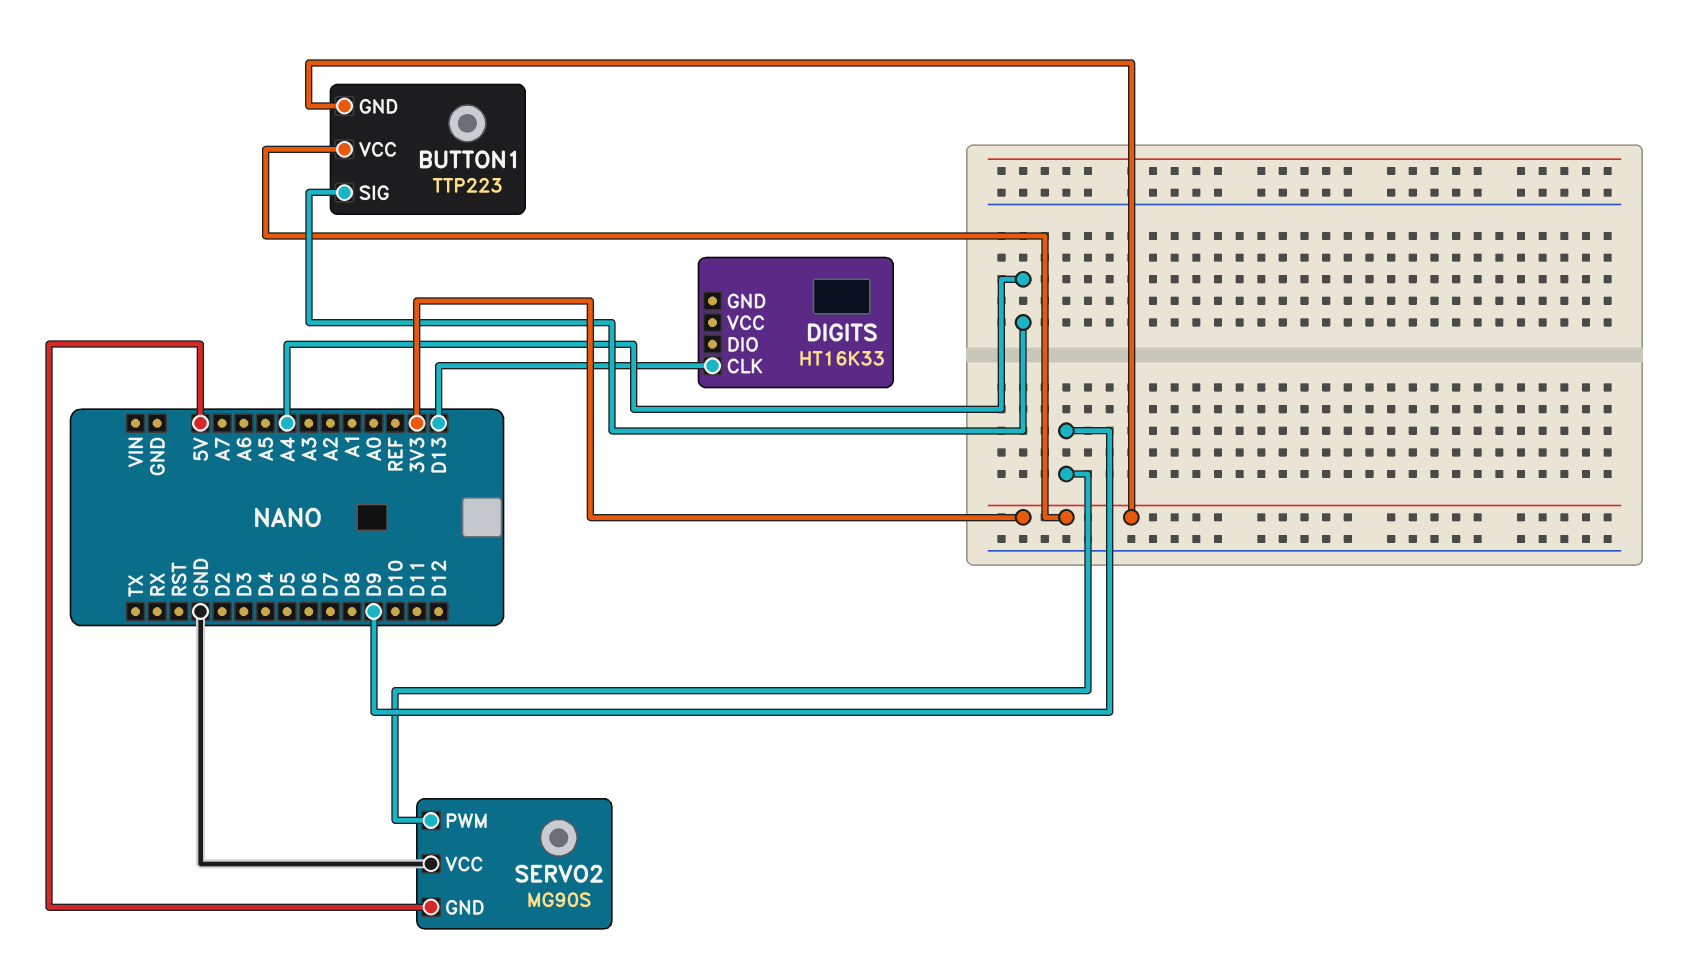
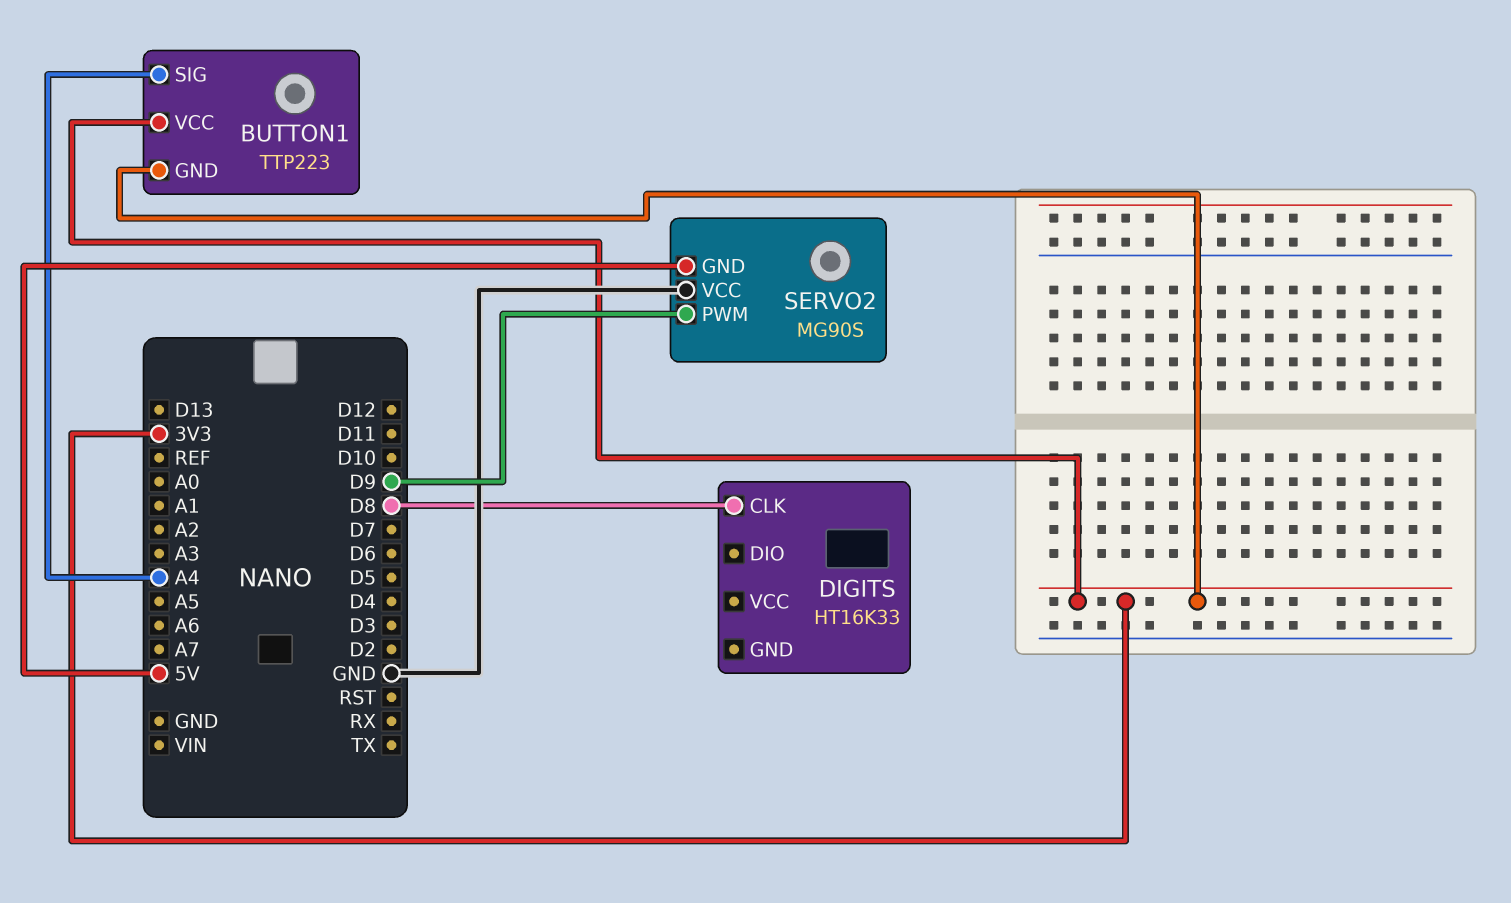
DIGITS pin CLK: D13 -> D8

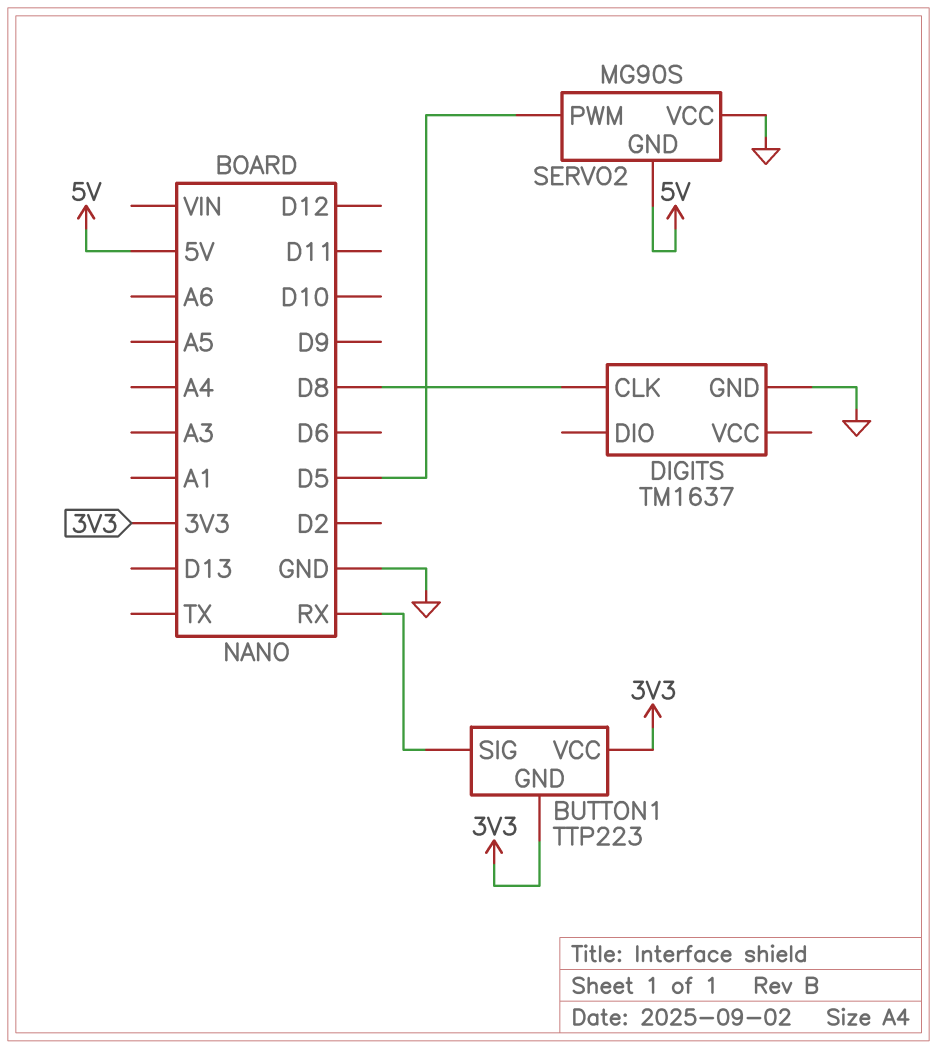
BUTTON1 pin SIG: A4 -> RX
DIGITS: HT16K33 -> TM1637
DIGITS pin GND: none -> GND
SERVO2 pin PWM: D9 -> D5

